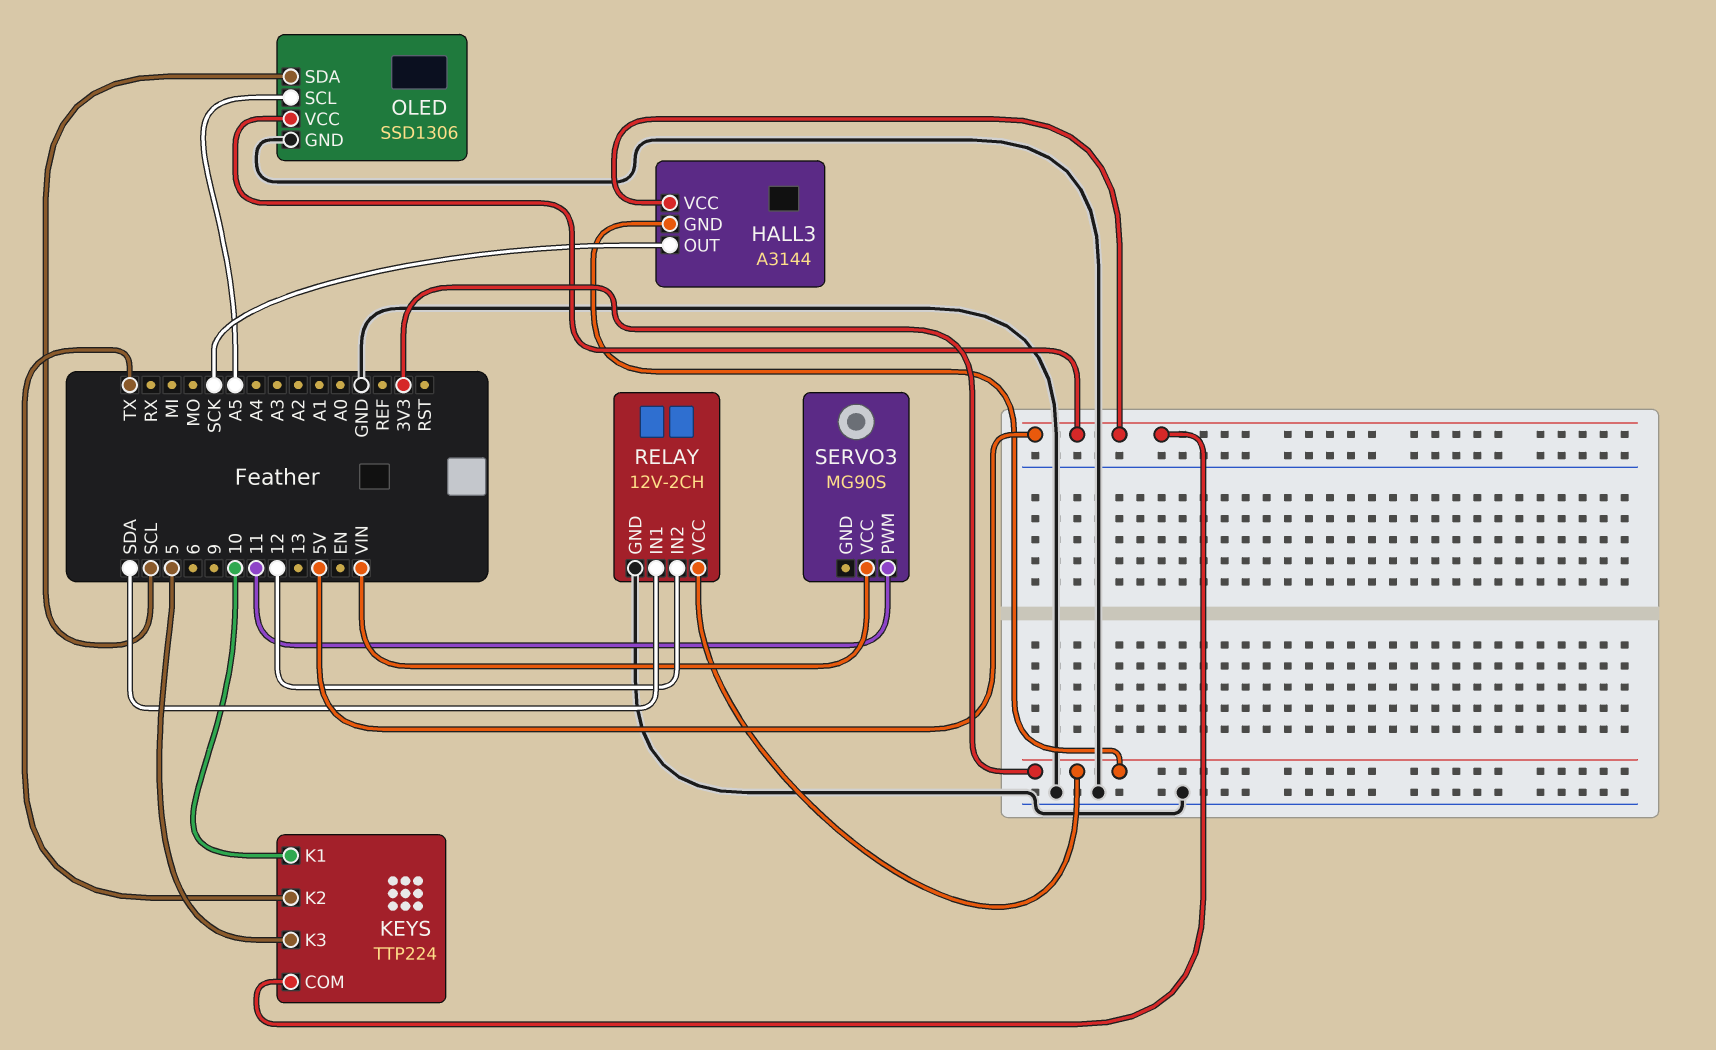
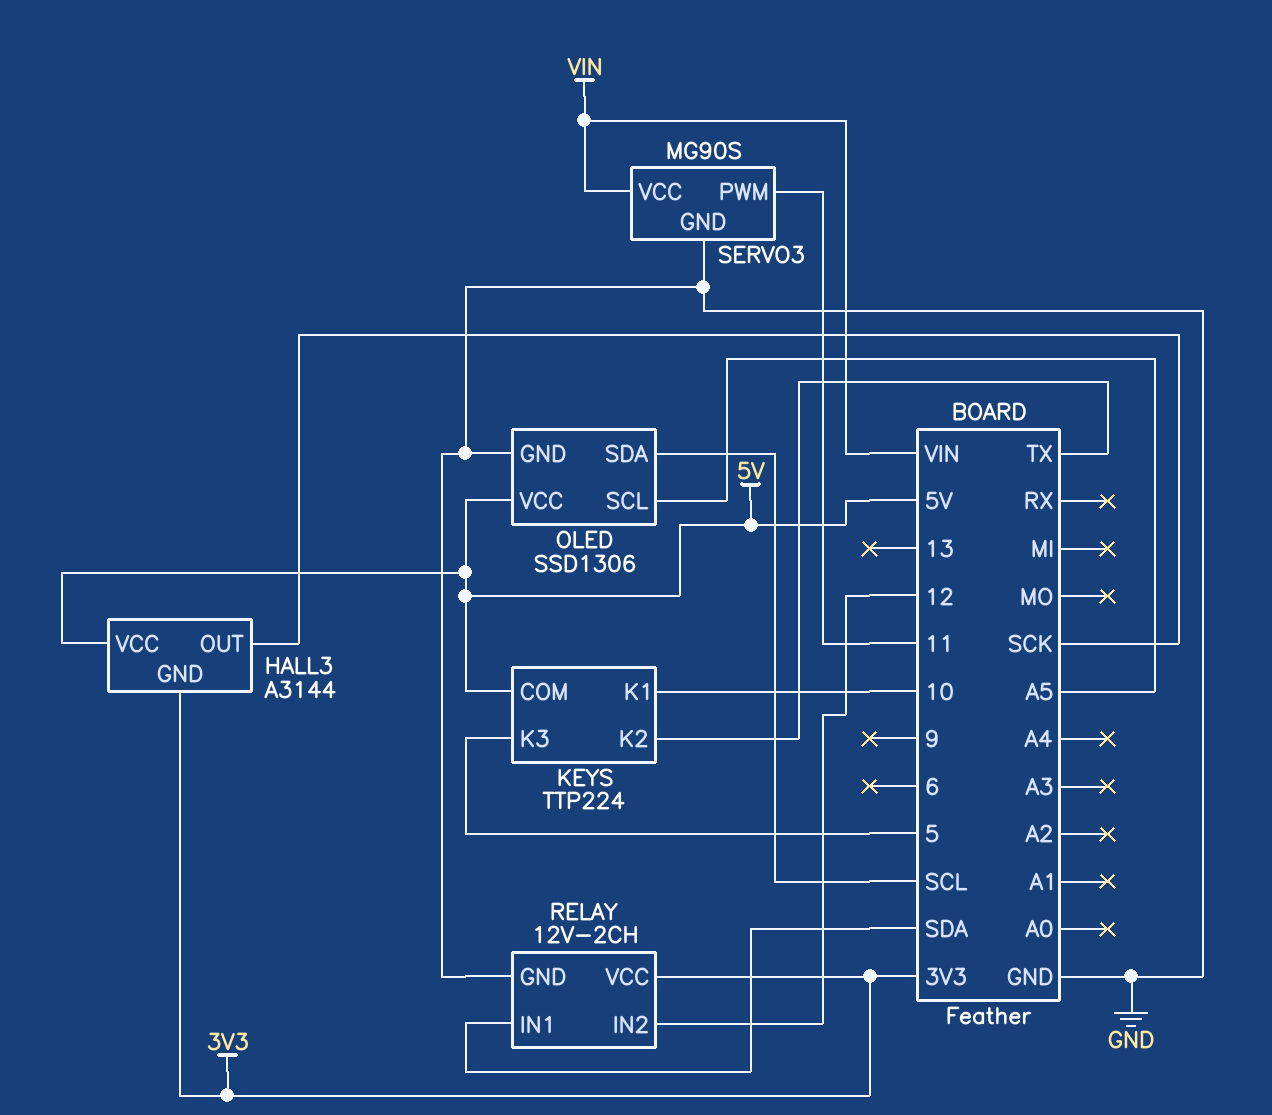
SERVO3 pin GND: none -> GND

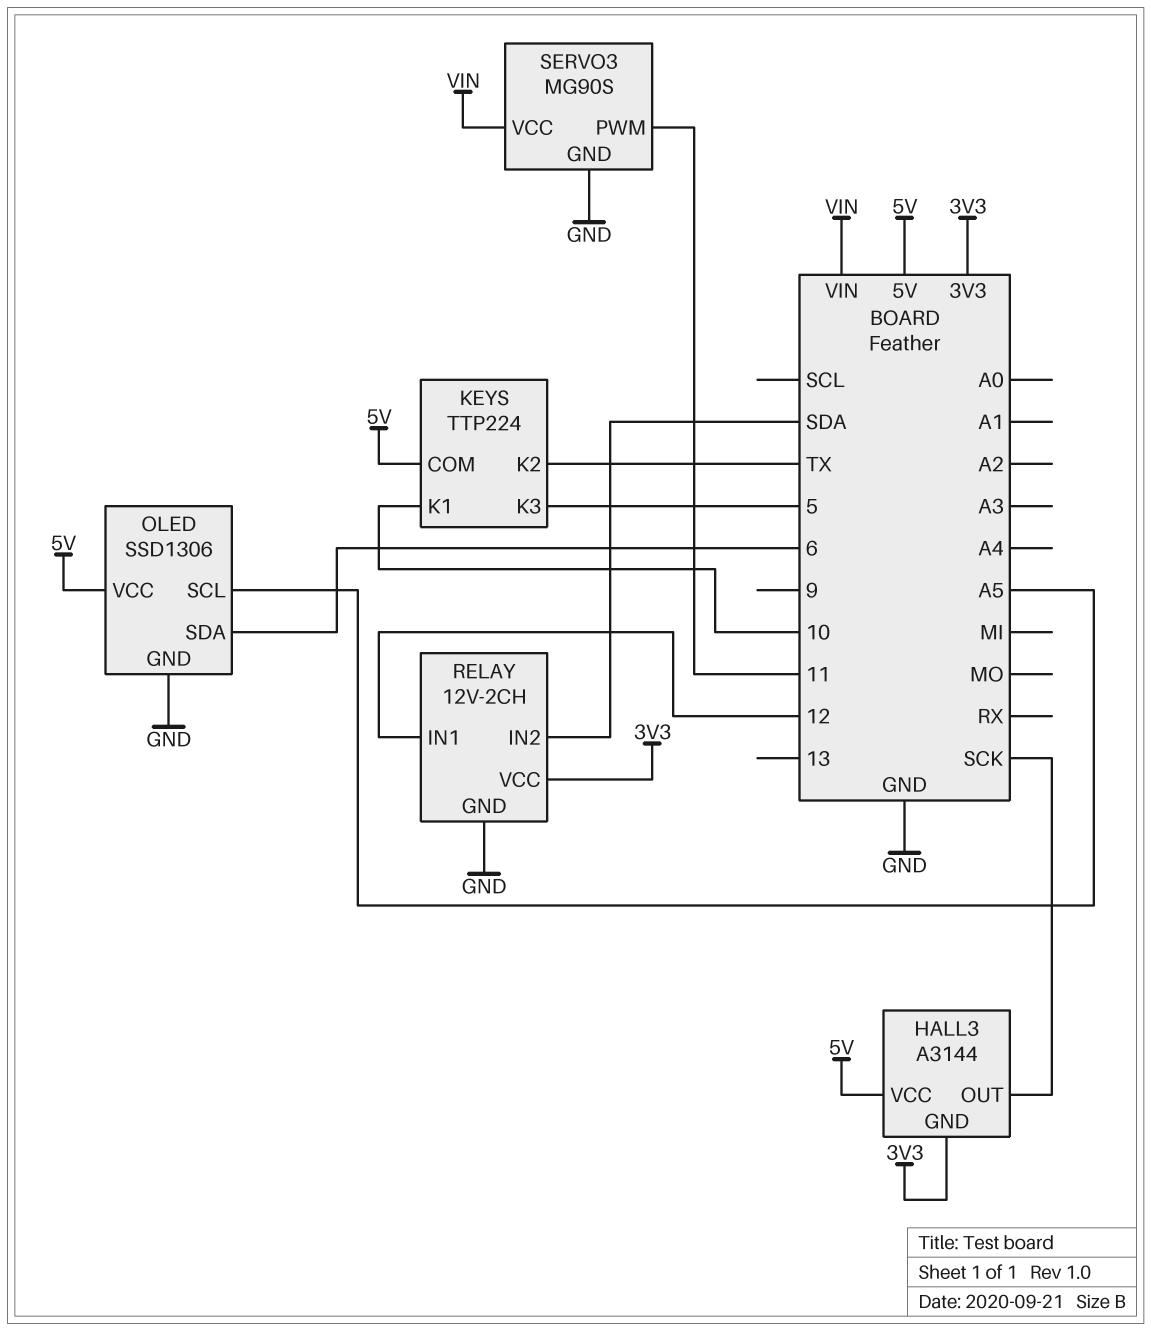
OLED pin SDA: SCL -> 6
RELAY pin IN1: SDA -> 12
RELAY pin IN2: 12 -> SDA

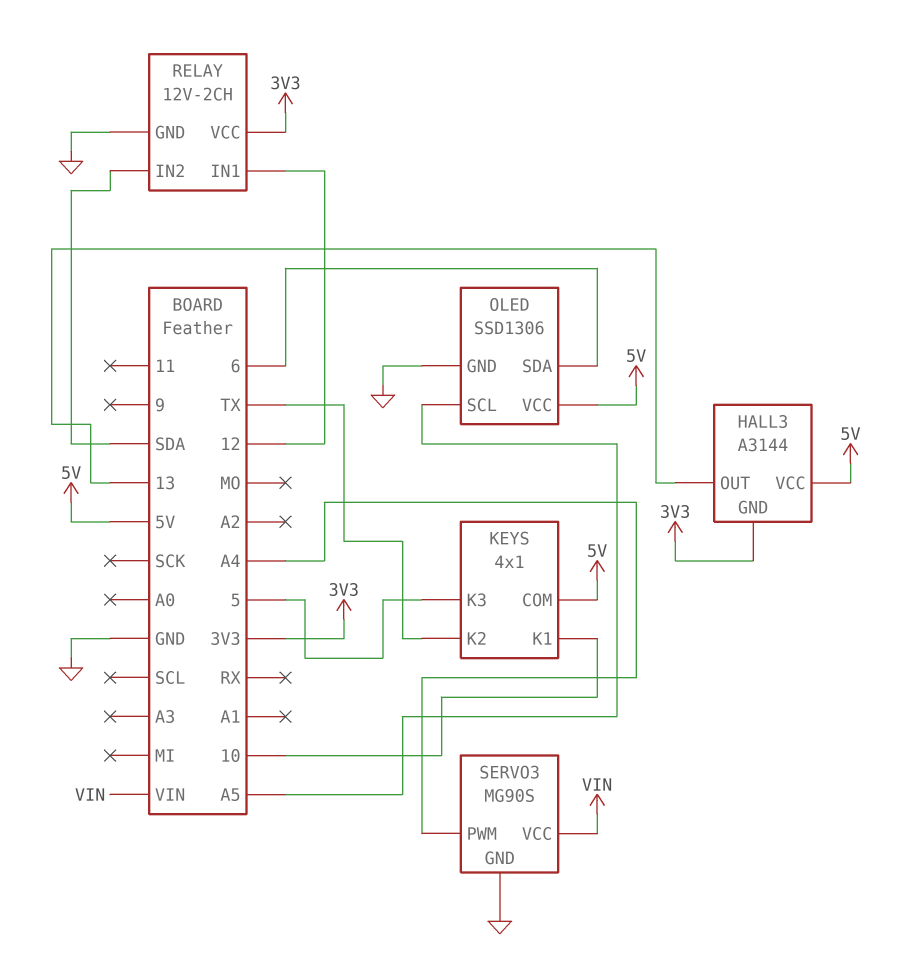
HALL3 pin OUT: SCK -> 13
KEYS: TTP224 -> 4x1
SERVO3 pin PWM: 11 -> A4

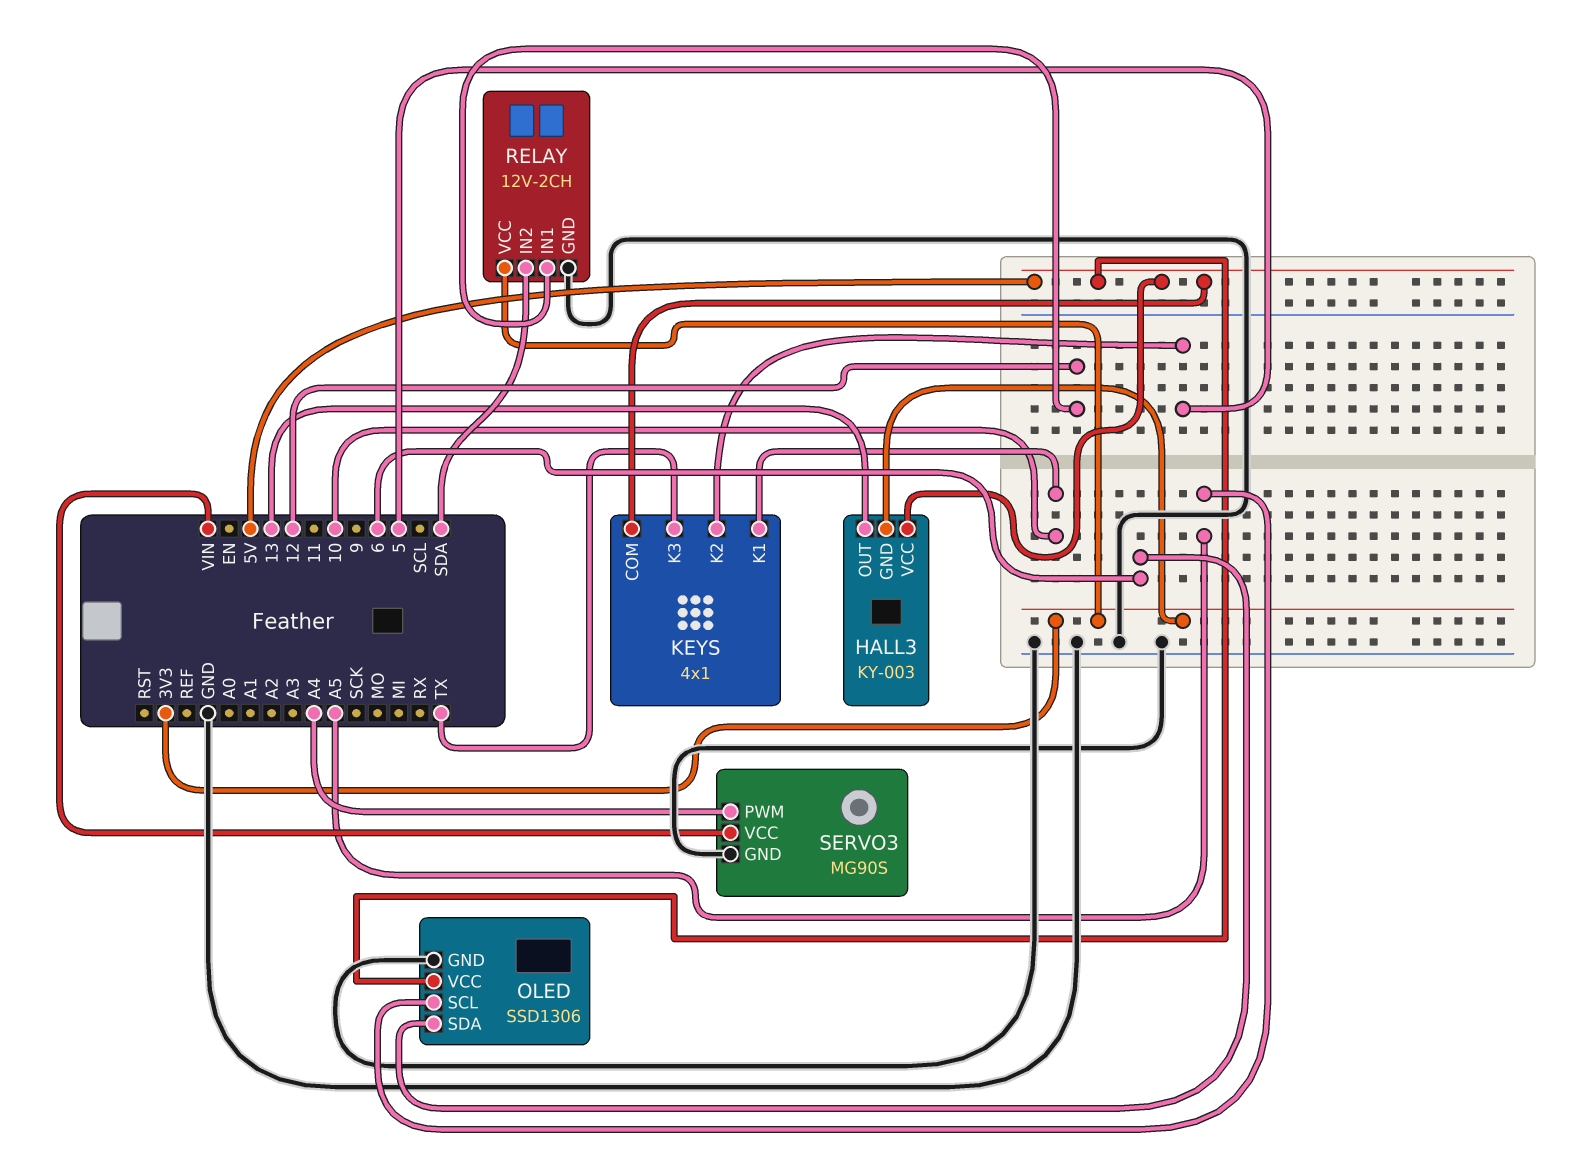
HALL3: A3144 -> KY-003
KEYS pin K2: TX -> 5
KEYS pin K3: 5 -> TX

